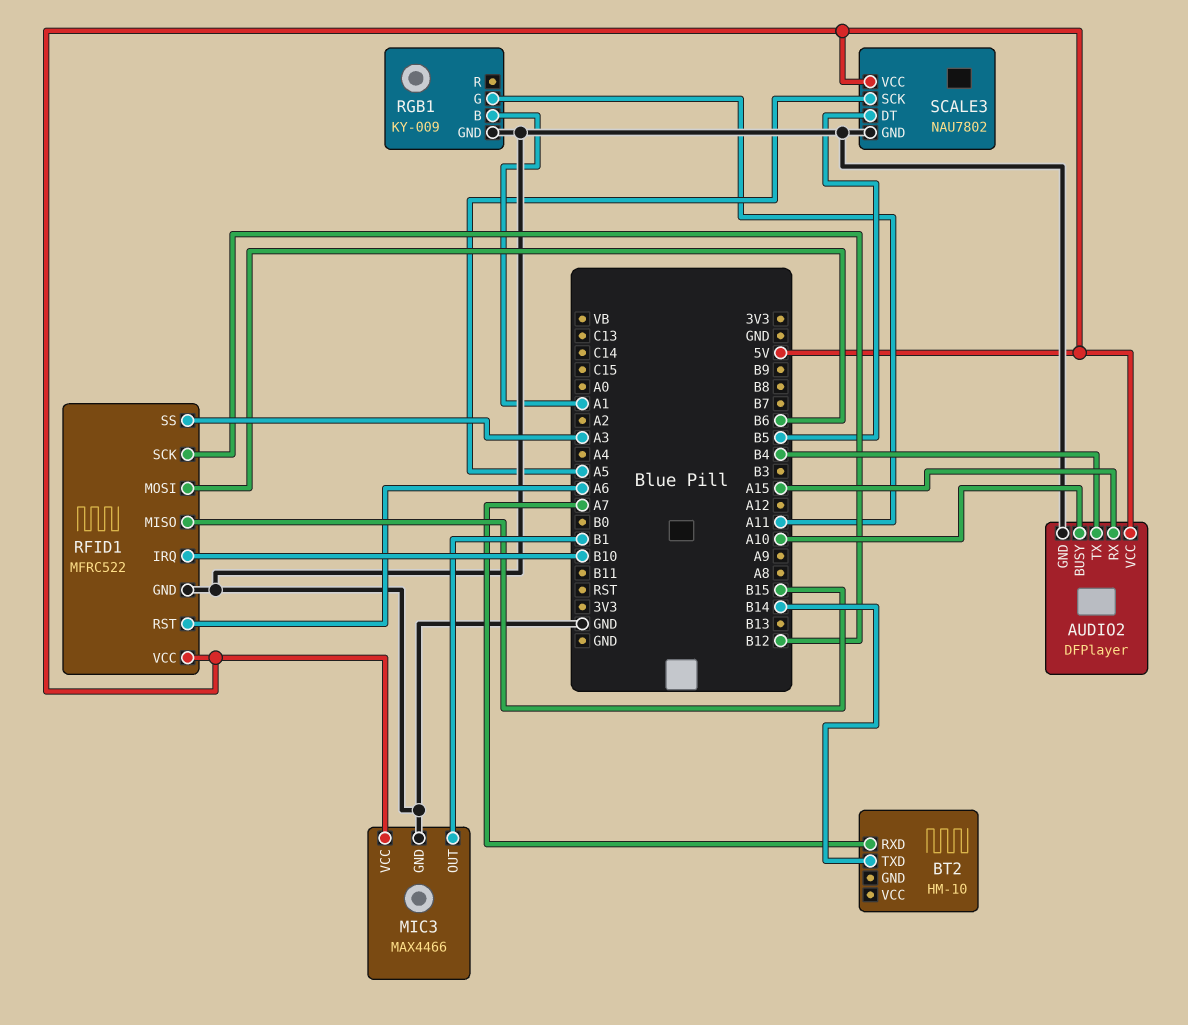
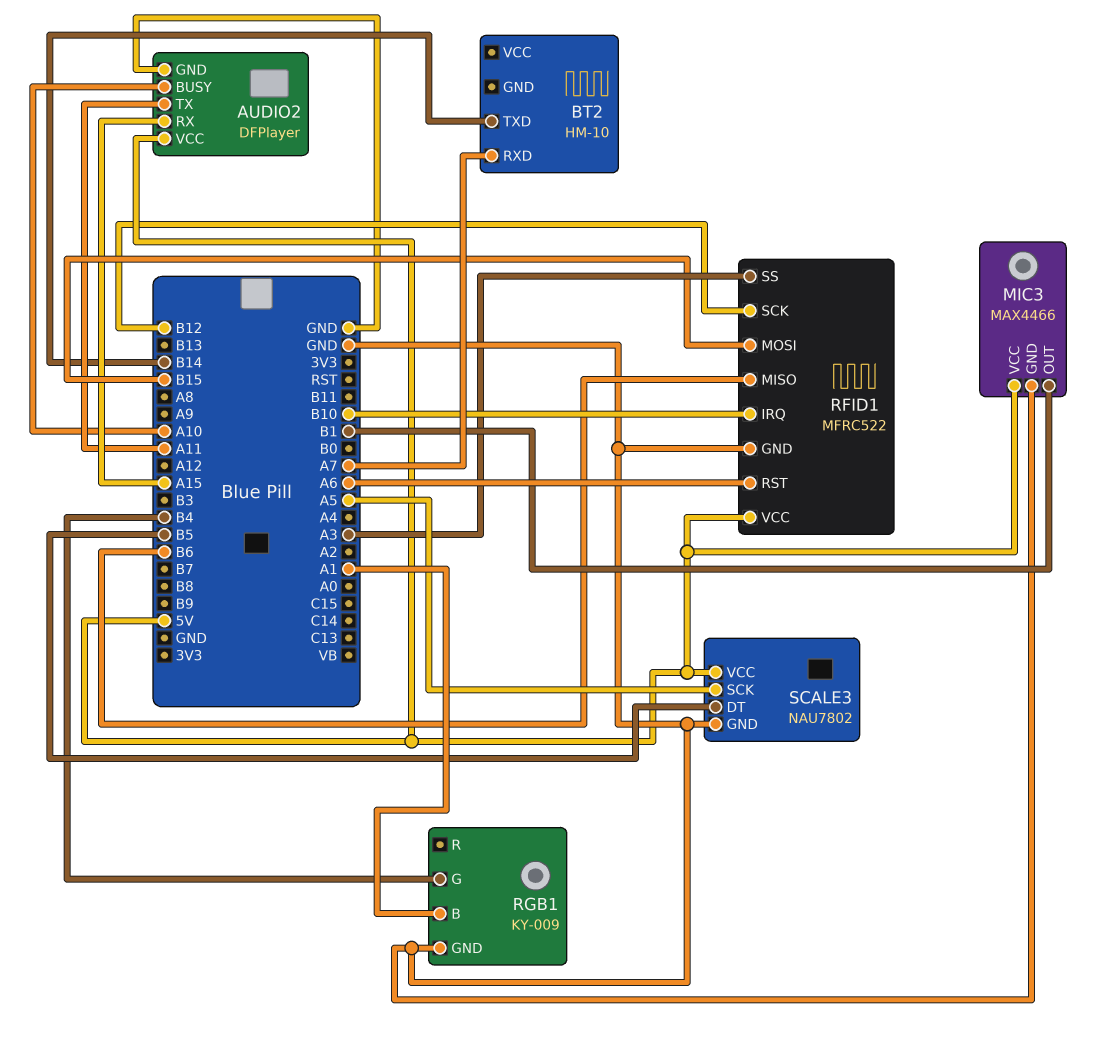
AUDIO2 pin TX: B4 -> A11
RFID1 pin MISO: B15 -> B6
RFID1 pin MOSI: B6 -> B15
RGB1 pin G: A11 -> B4

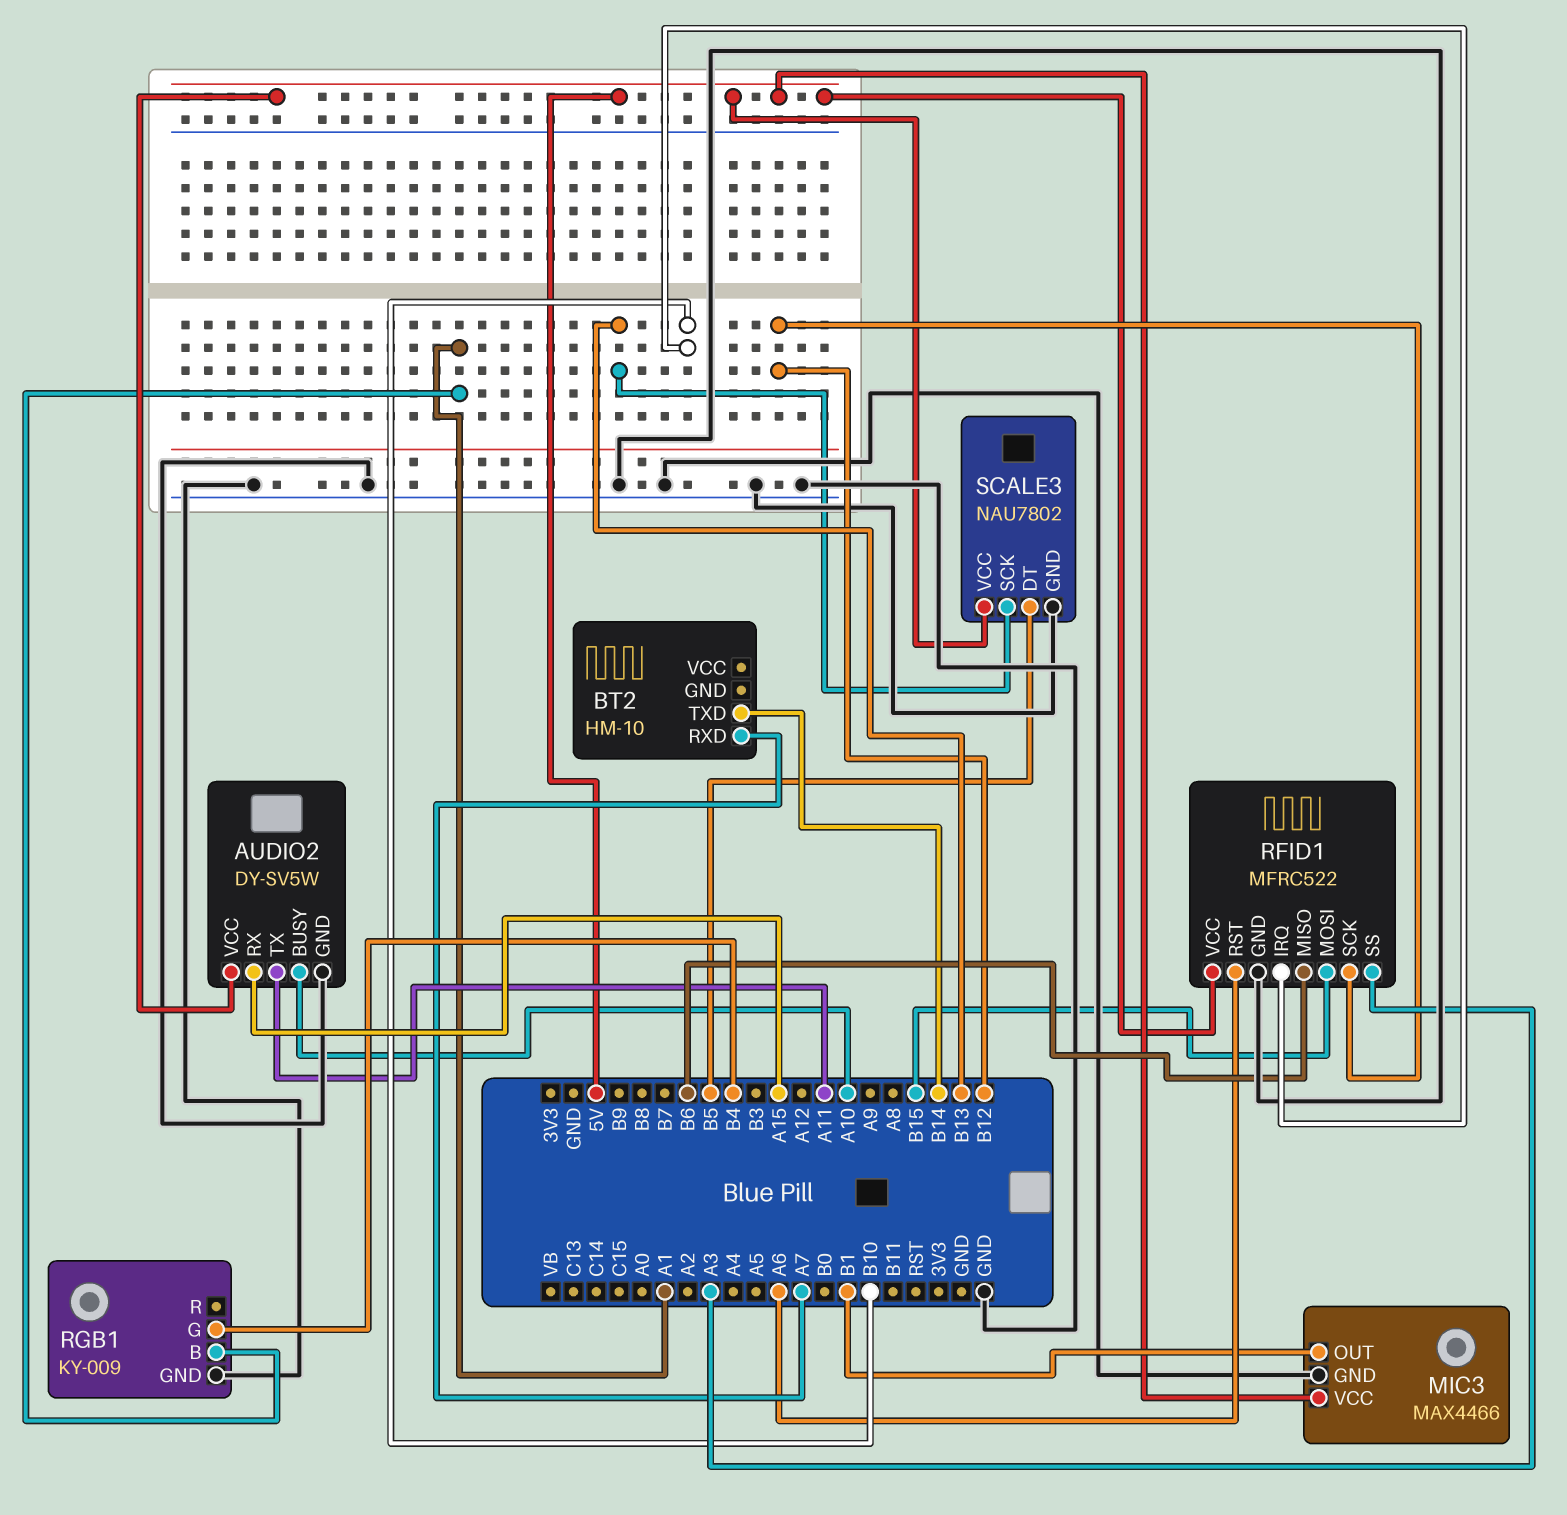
AUDIO2: DFPlayer -> DY-SV5W
SCALE3 pin SCK: A5 -> B13

